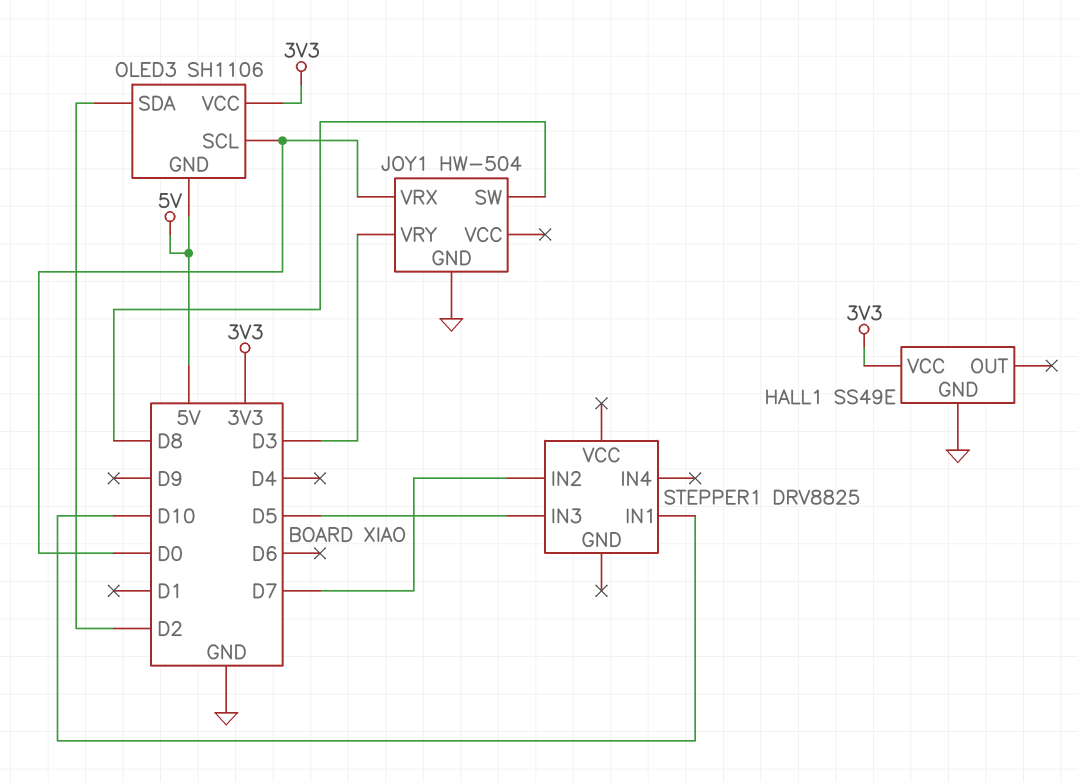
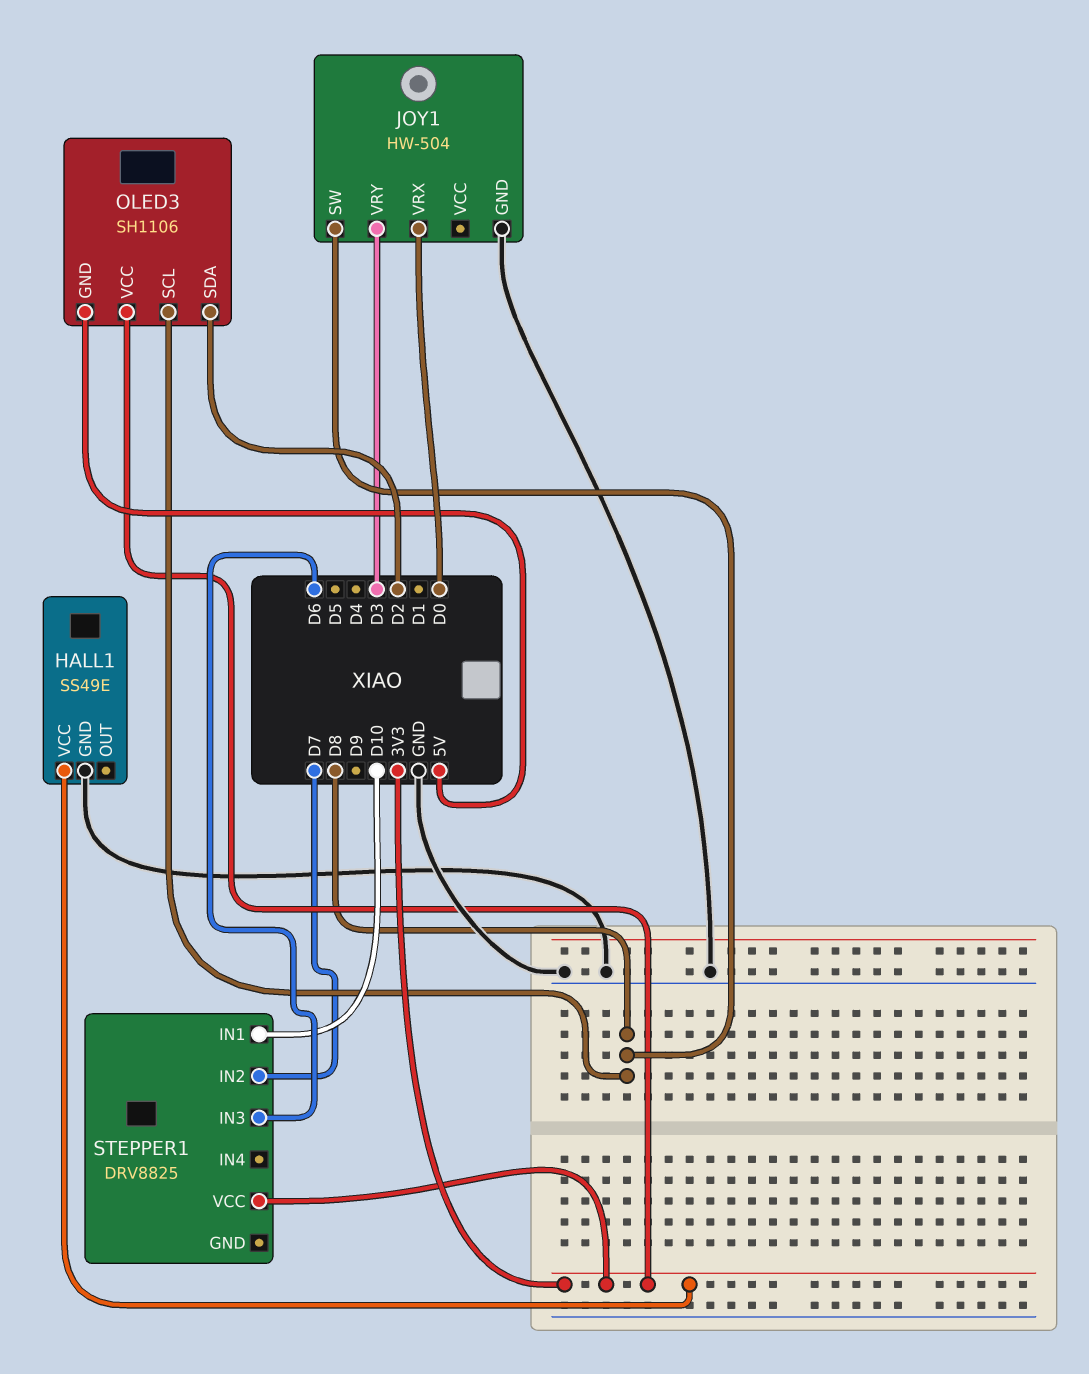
OLED3 pin SCL: D0 -> D8
STEPPER1 pin IN3: D5 -> D6
STEPPER1 pin VCC: none -> 3V3

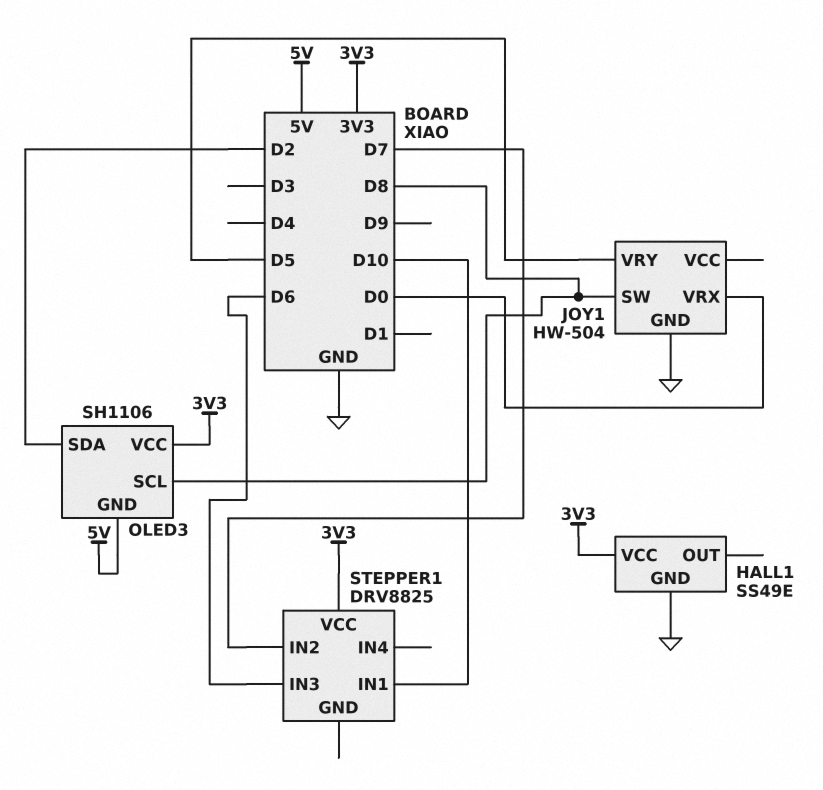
JOY1 pin VRY: D3 -> D5

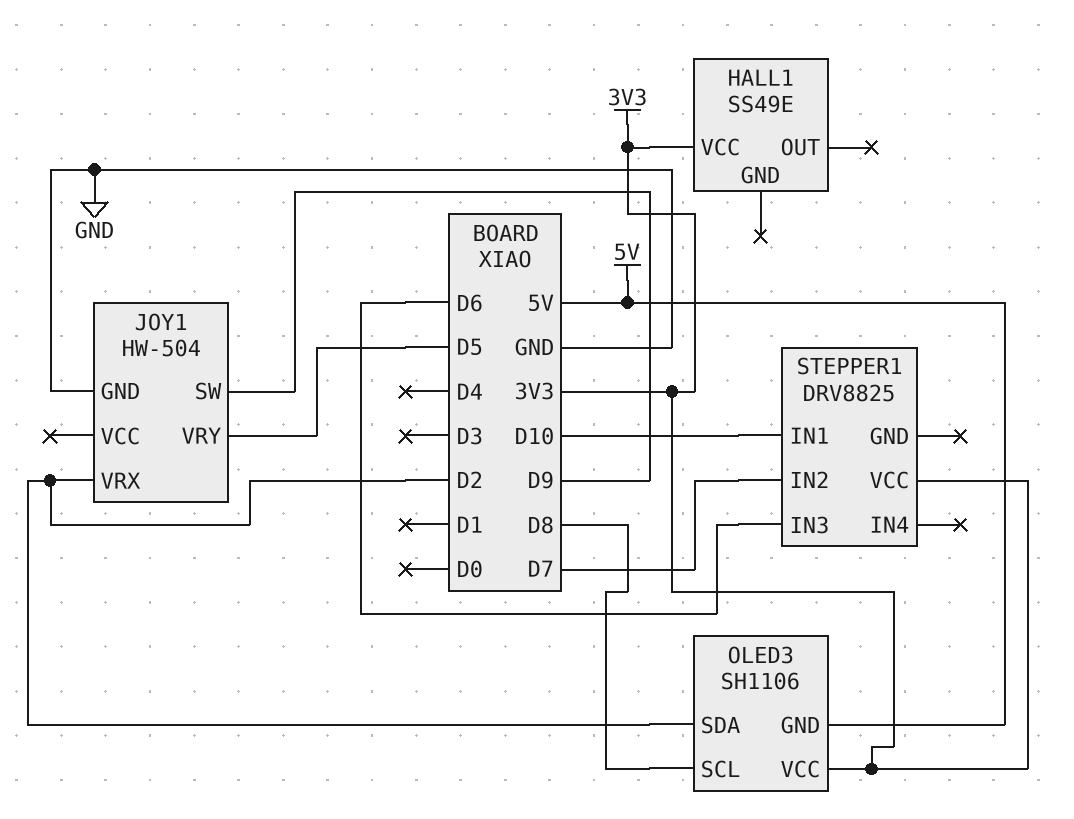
HALL1 pin GND: GND -> none
JOY1 pin SW: D8 -> D9
JOY1 pin VRX: D0 -> D2

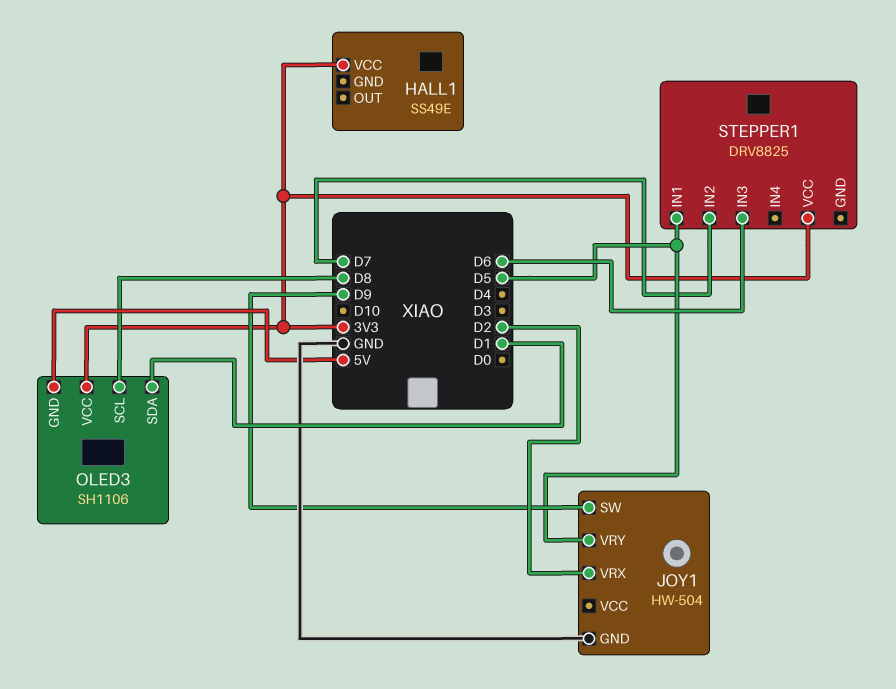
OLED3 pin SDA: D2 -> D1
STEPPER1 pin IN1: D10 -> D5

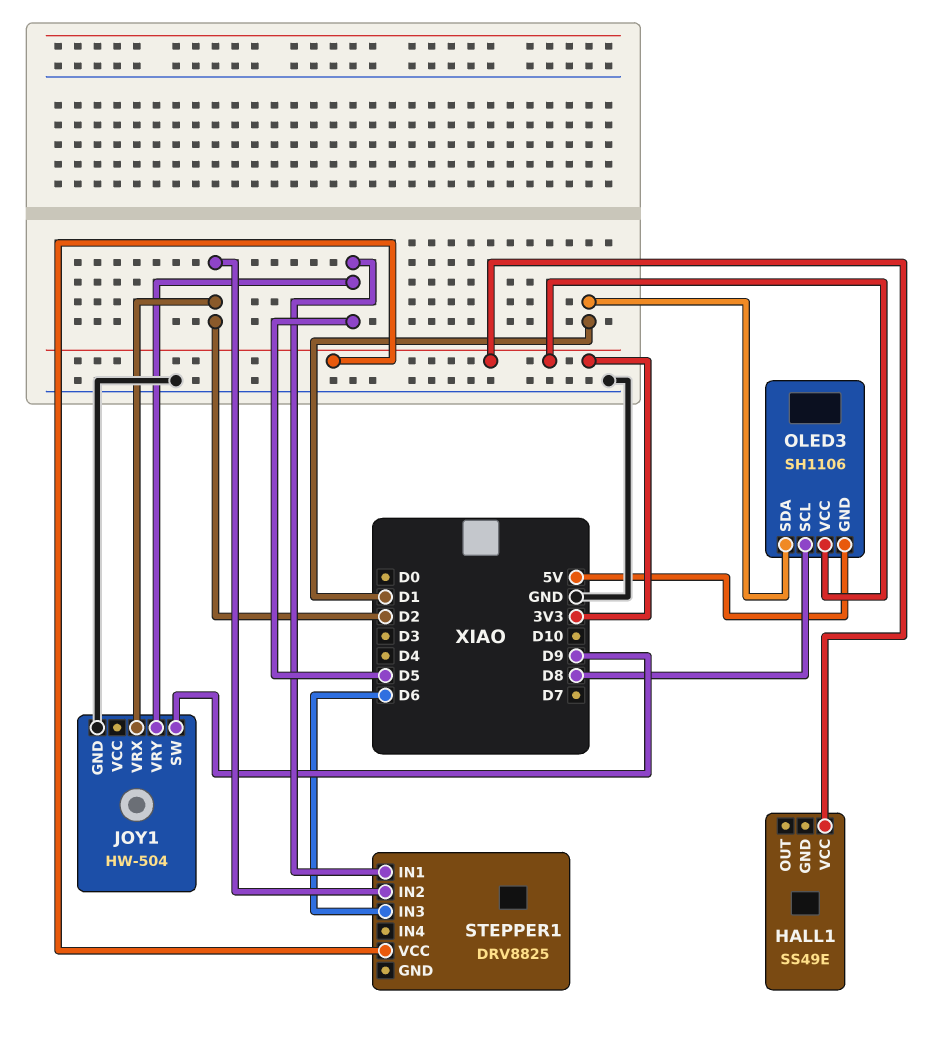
STEPPER1 pin IN2: D7 -> D2

